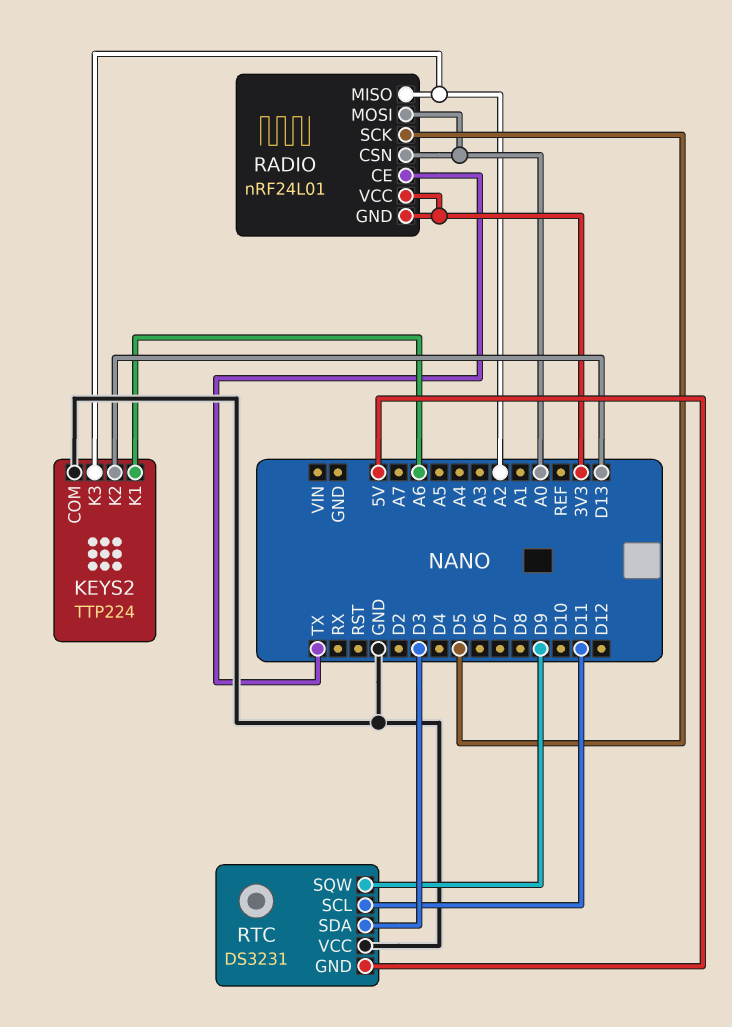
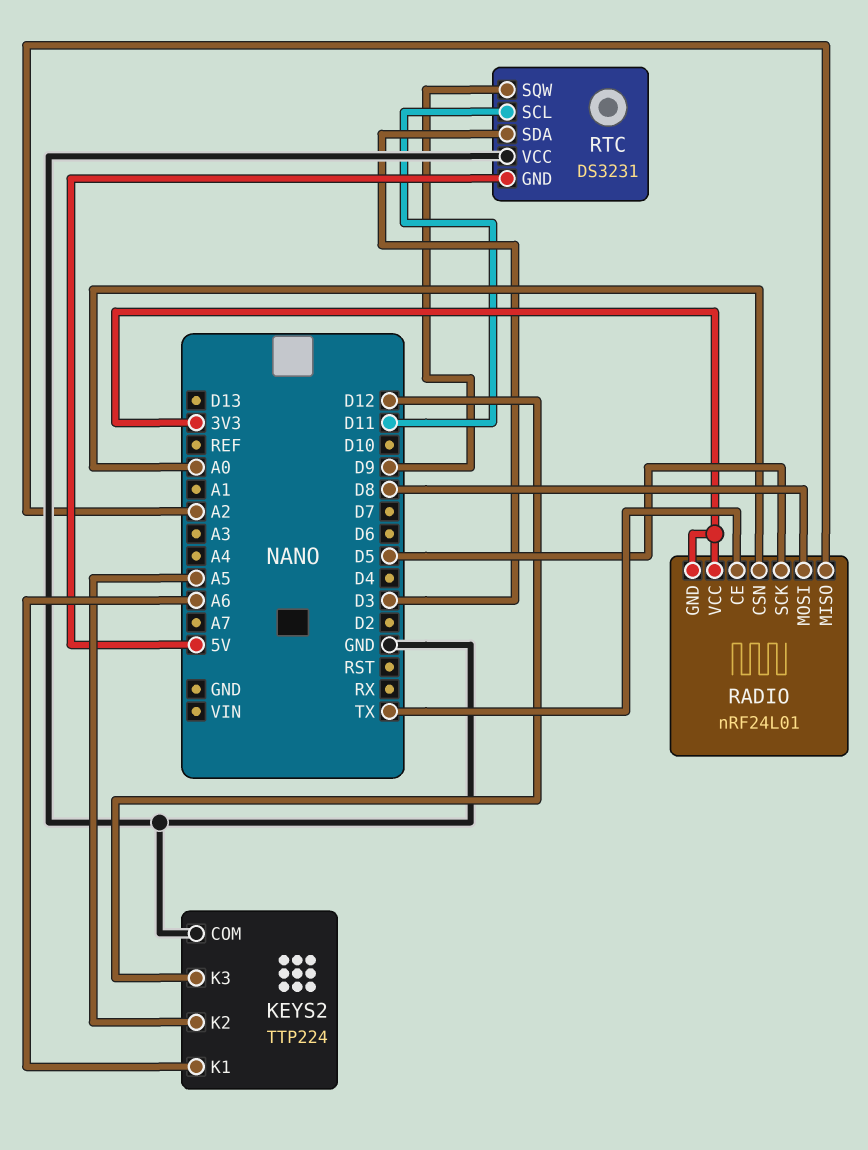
KEYS2 pin K2: D13 -> A5
KEYS2 pin K3: A2 -> D12
RADIO pin MOSI: A0 -> D8

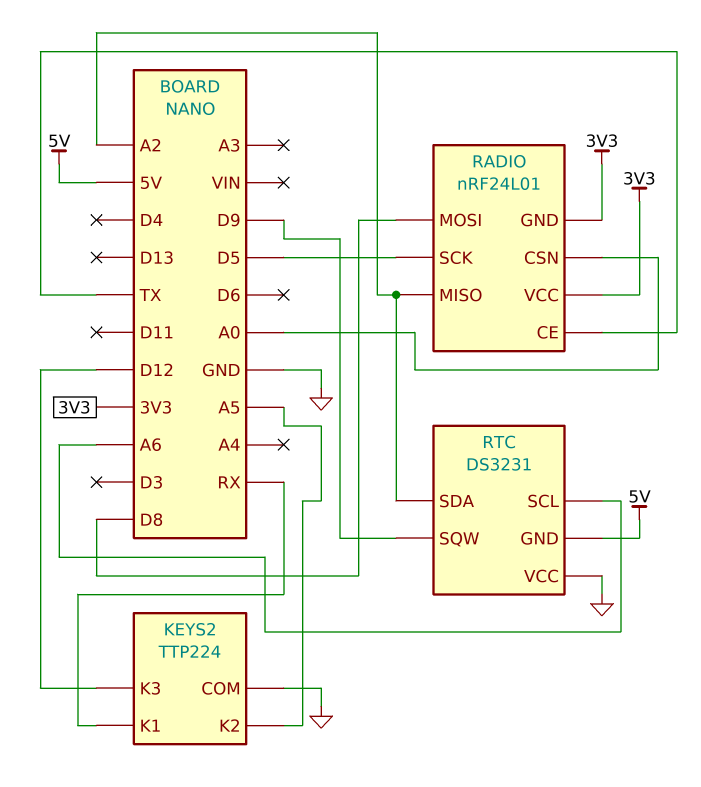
KEYS2 pin K1: A6 -> RX
RTC pin SCL: D11 -> A6
RTC pin SDA: D3 -> A2

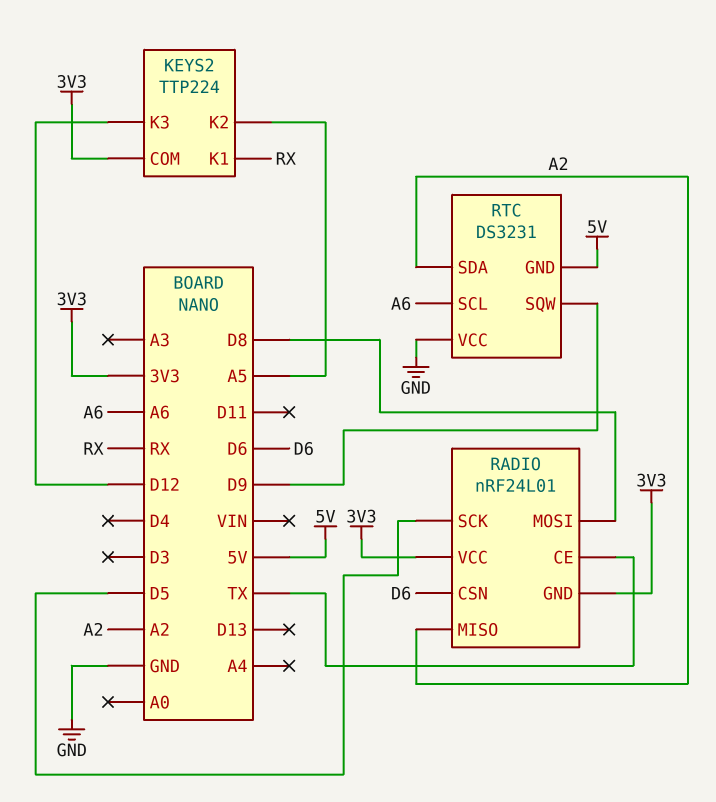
KEYS2 pin COM: GND -> 3V3
RADIO pin CSN: A0 -> D6

